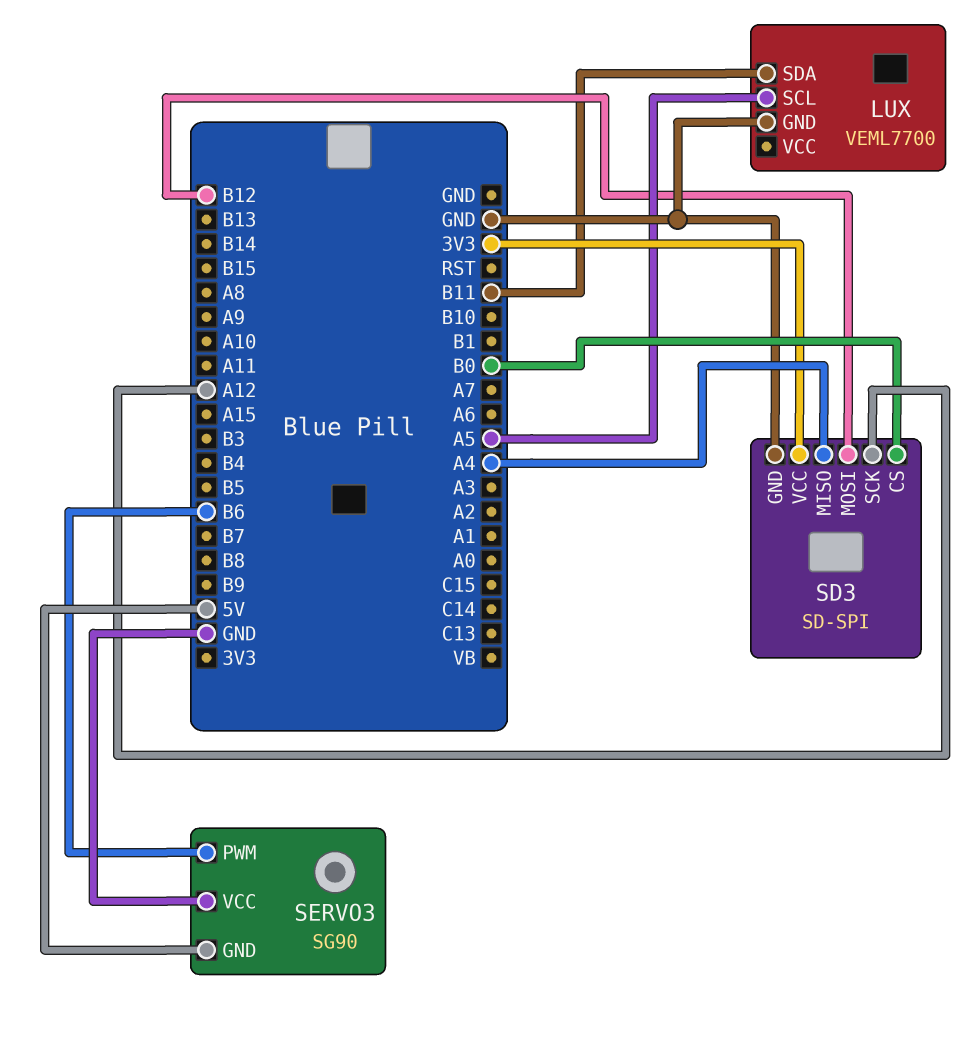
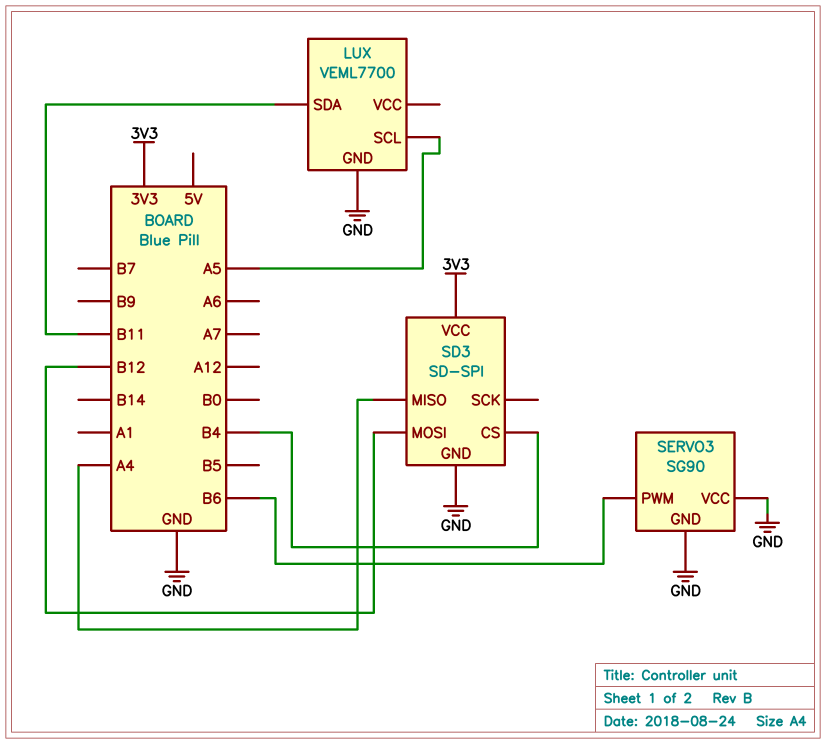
SD3 pin CS: B0 -> B4
SD3 pin SCK: A12 -> none
SERVO3 pin GND: 5V -> GND

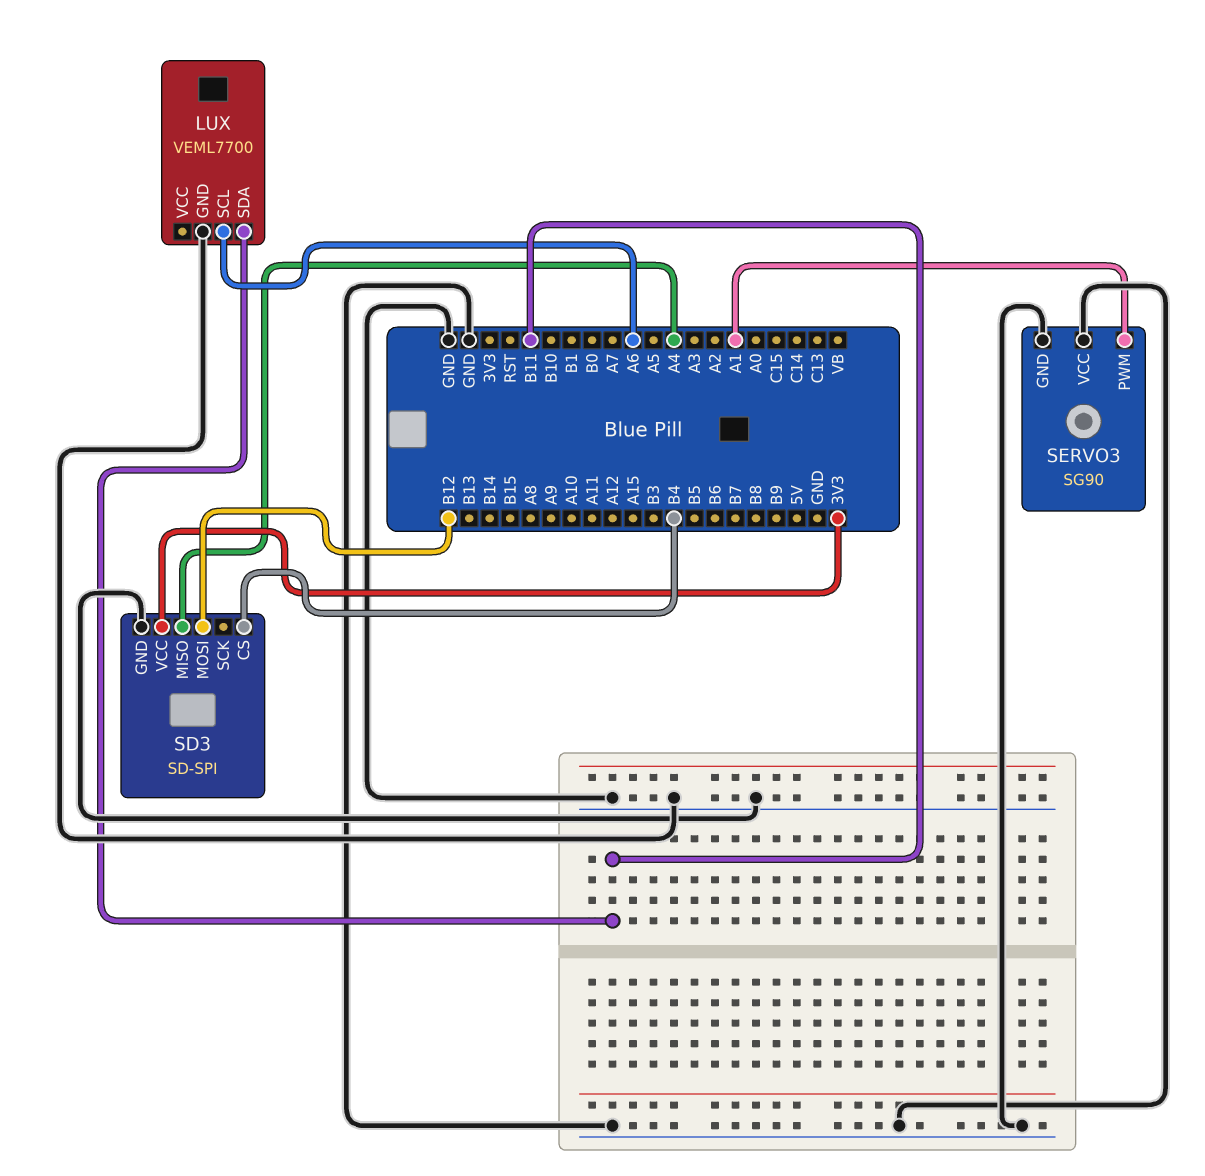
LUX pin SCL: A5 -> A6
SERVO3 pin PWM: B6 -> A1

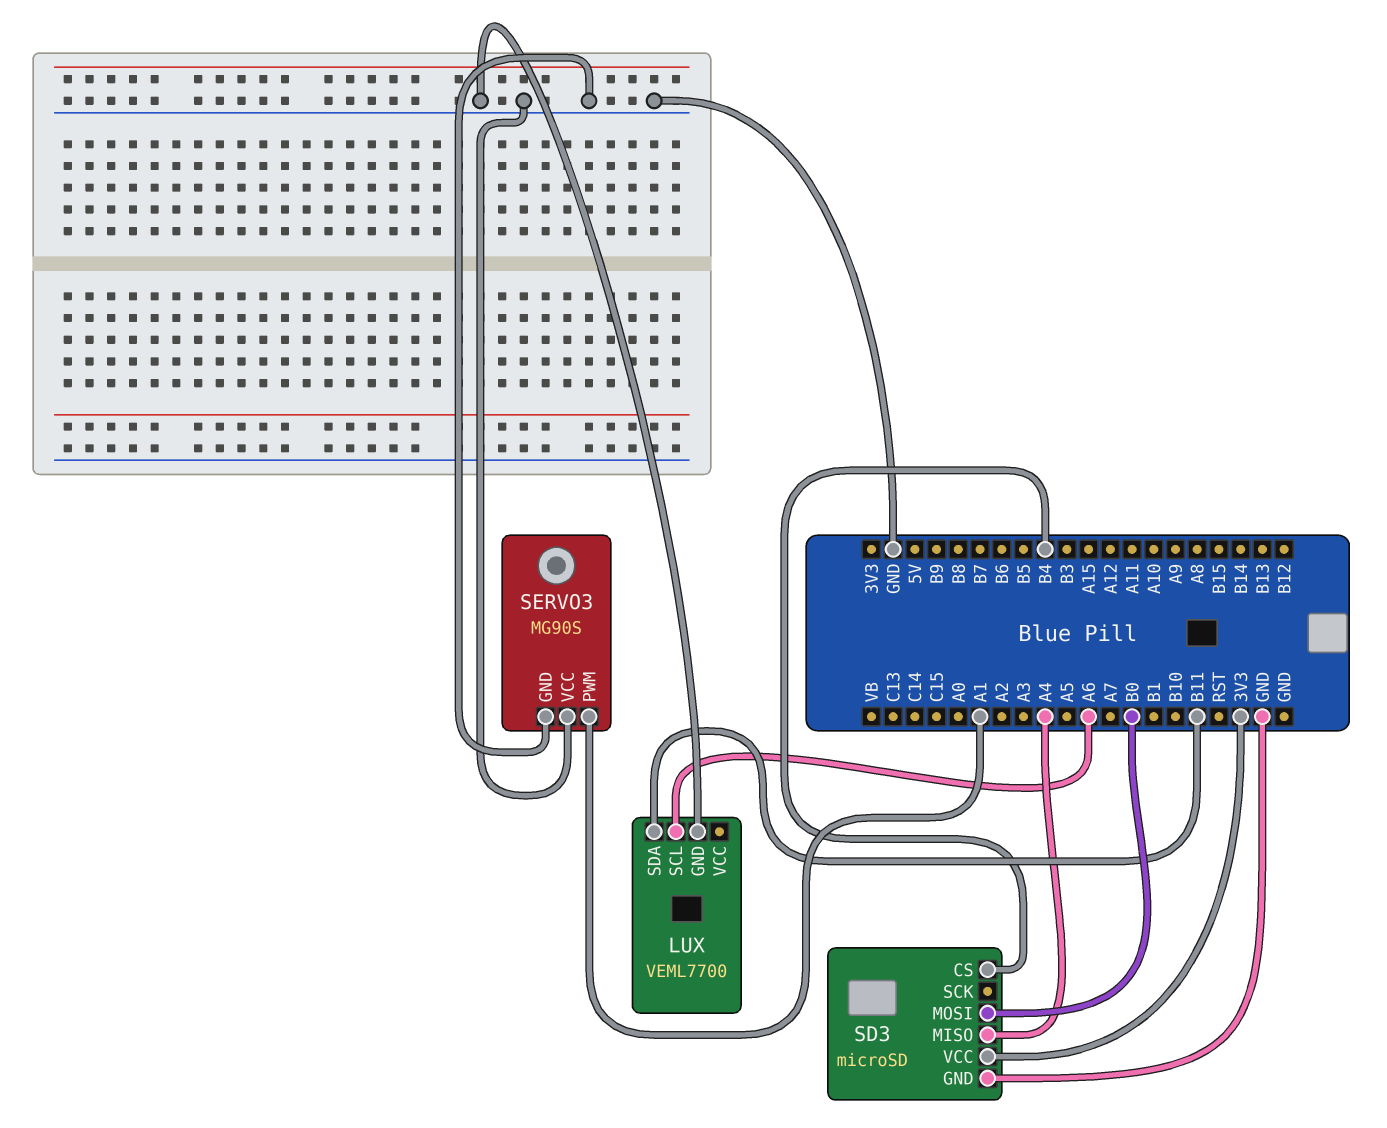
SD3: SD-SPI -> microSD
SD3 pin MOSI: B12 -> B0
SERVO3: SG90 -> MG90S

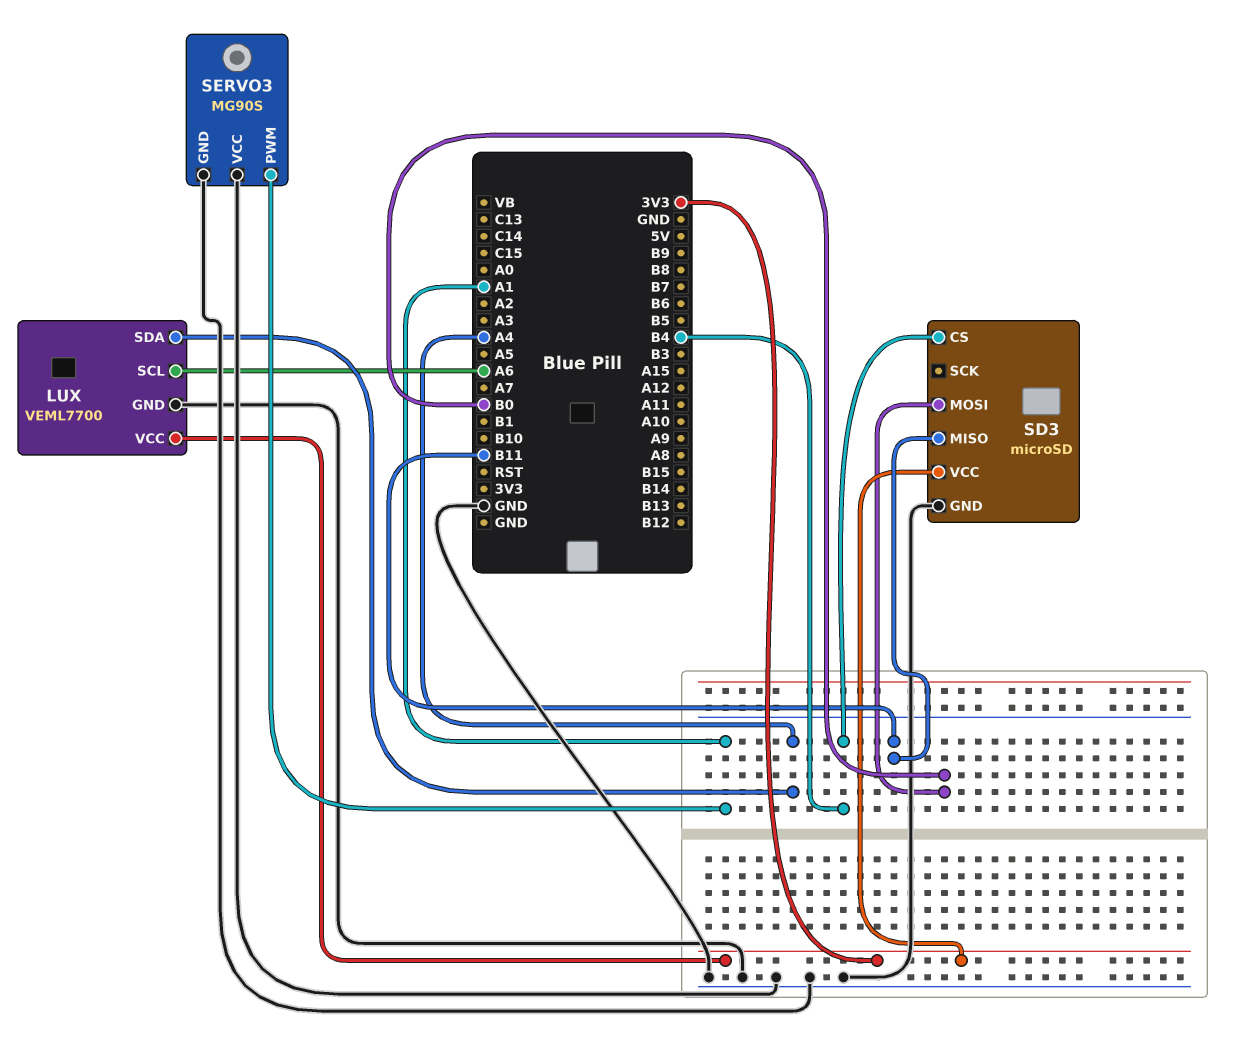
LUX pin SDA: B11 -> A4
LUX pin VCC: none -> 3V3
SD3 pin MISO: A4 -> B11

